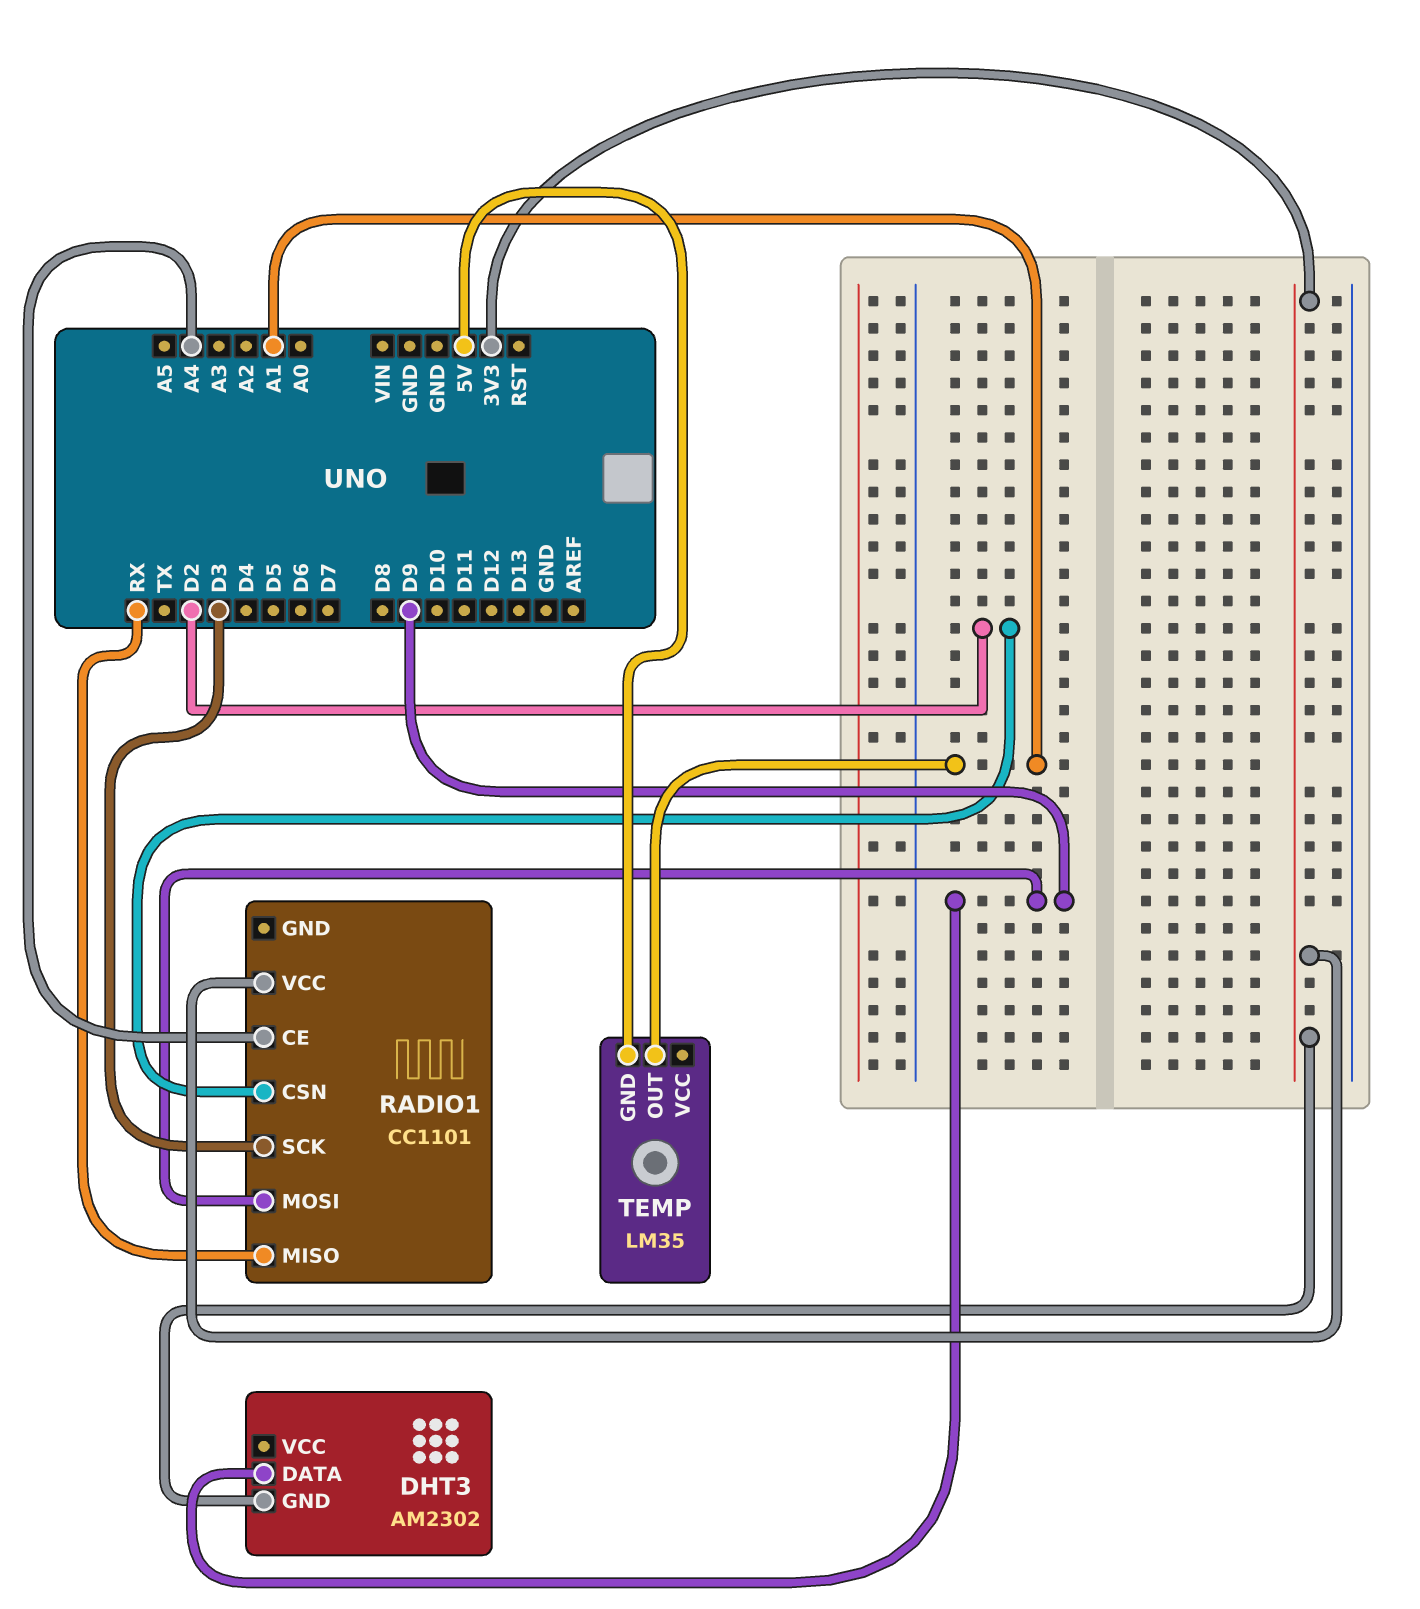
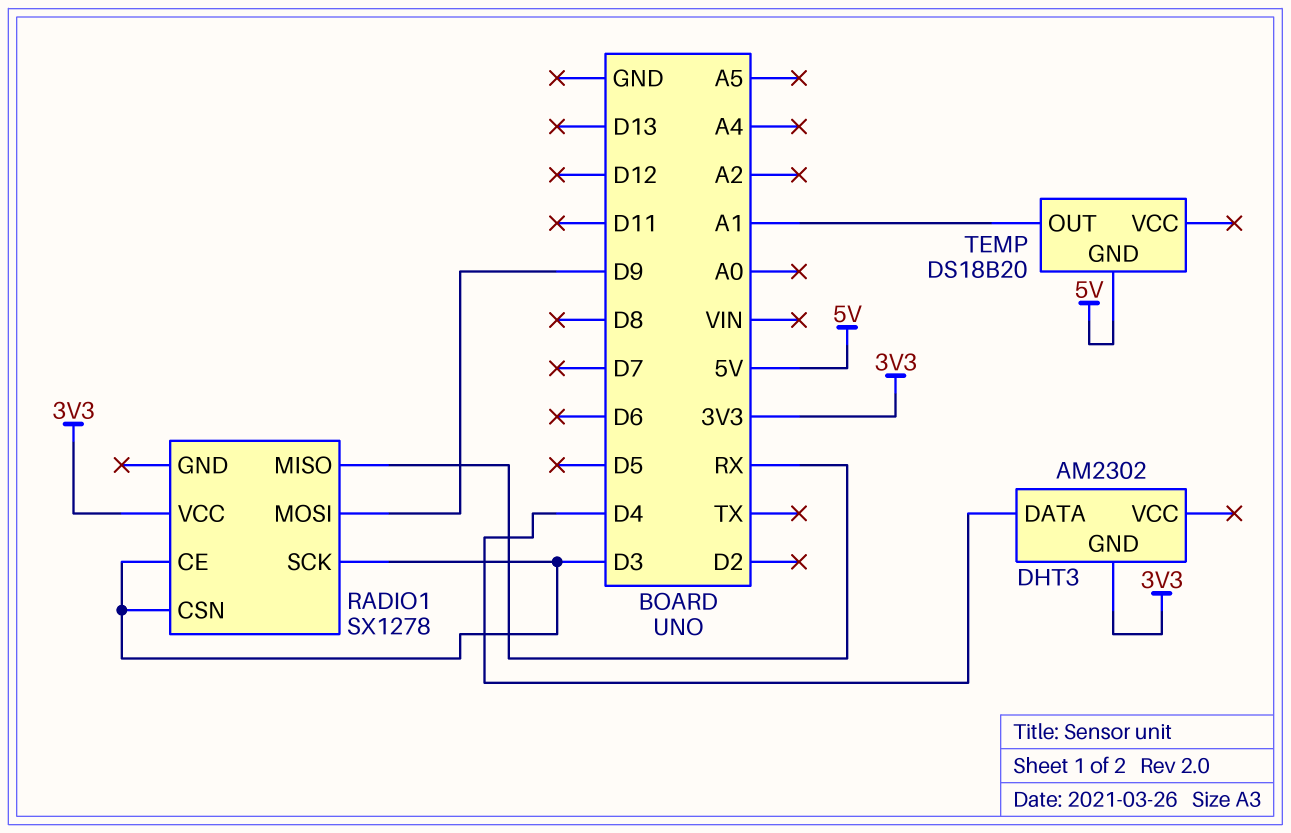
DHT3 pin DATA: D9 -> D4
RADIO1: CC1101 -> SX1278
RADIO1 pin CE: A4 -> D3
RADIO1 pin CSN: D2 -> D3
TEMP: LM35 -> DS18B20

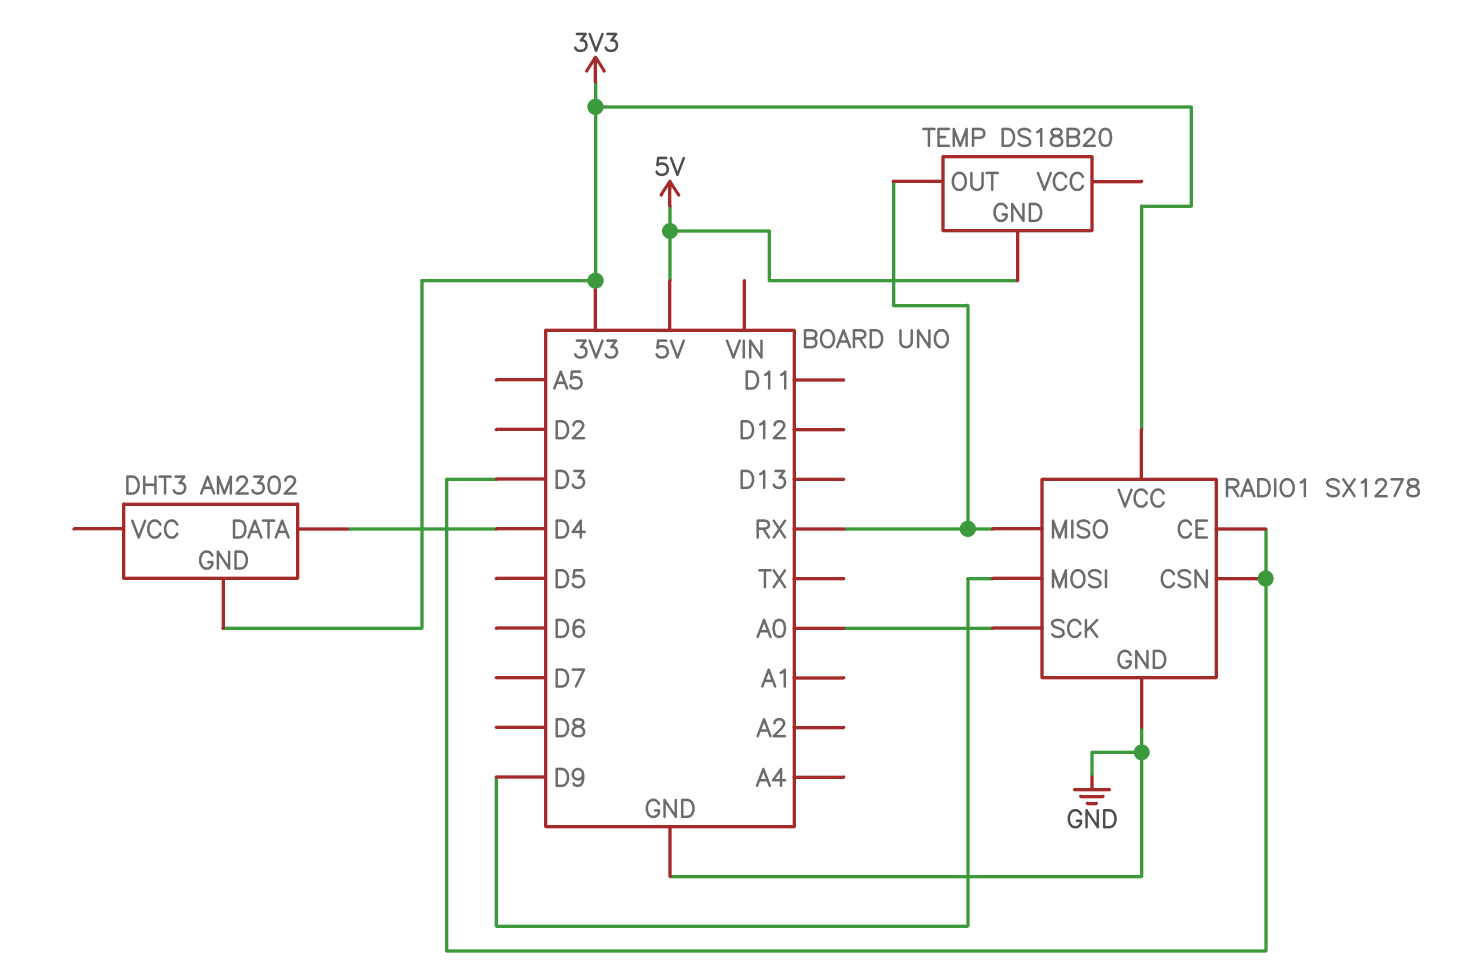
RADIO1 pin GND: none -> GND
RADIO1 pin SCK: D3 -> A0
TEMP pin OUT: A1 -> RX

